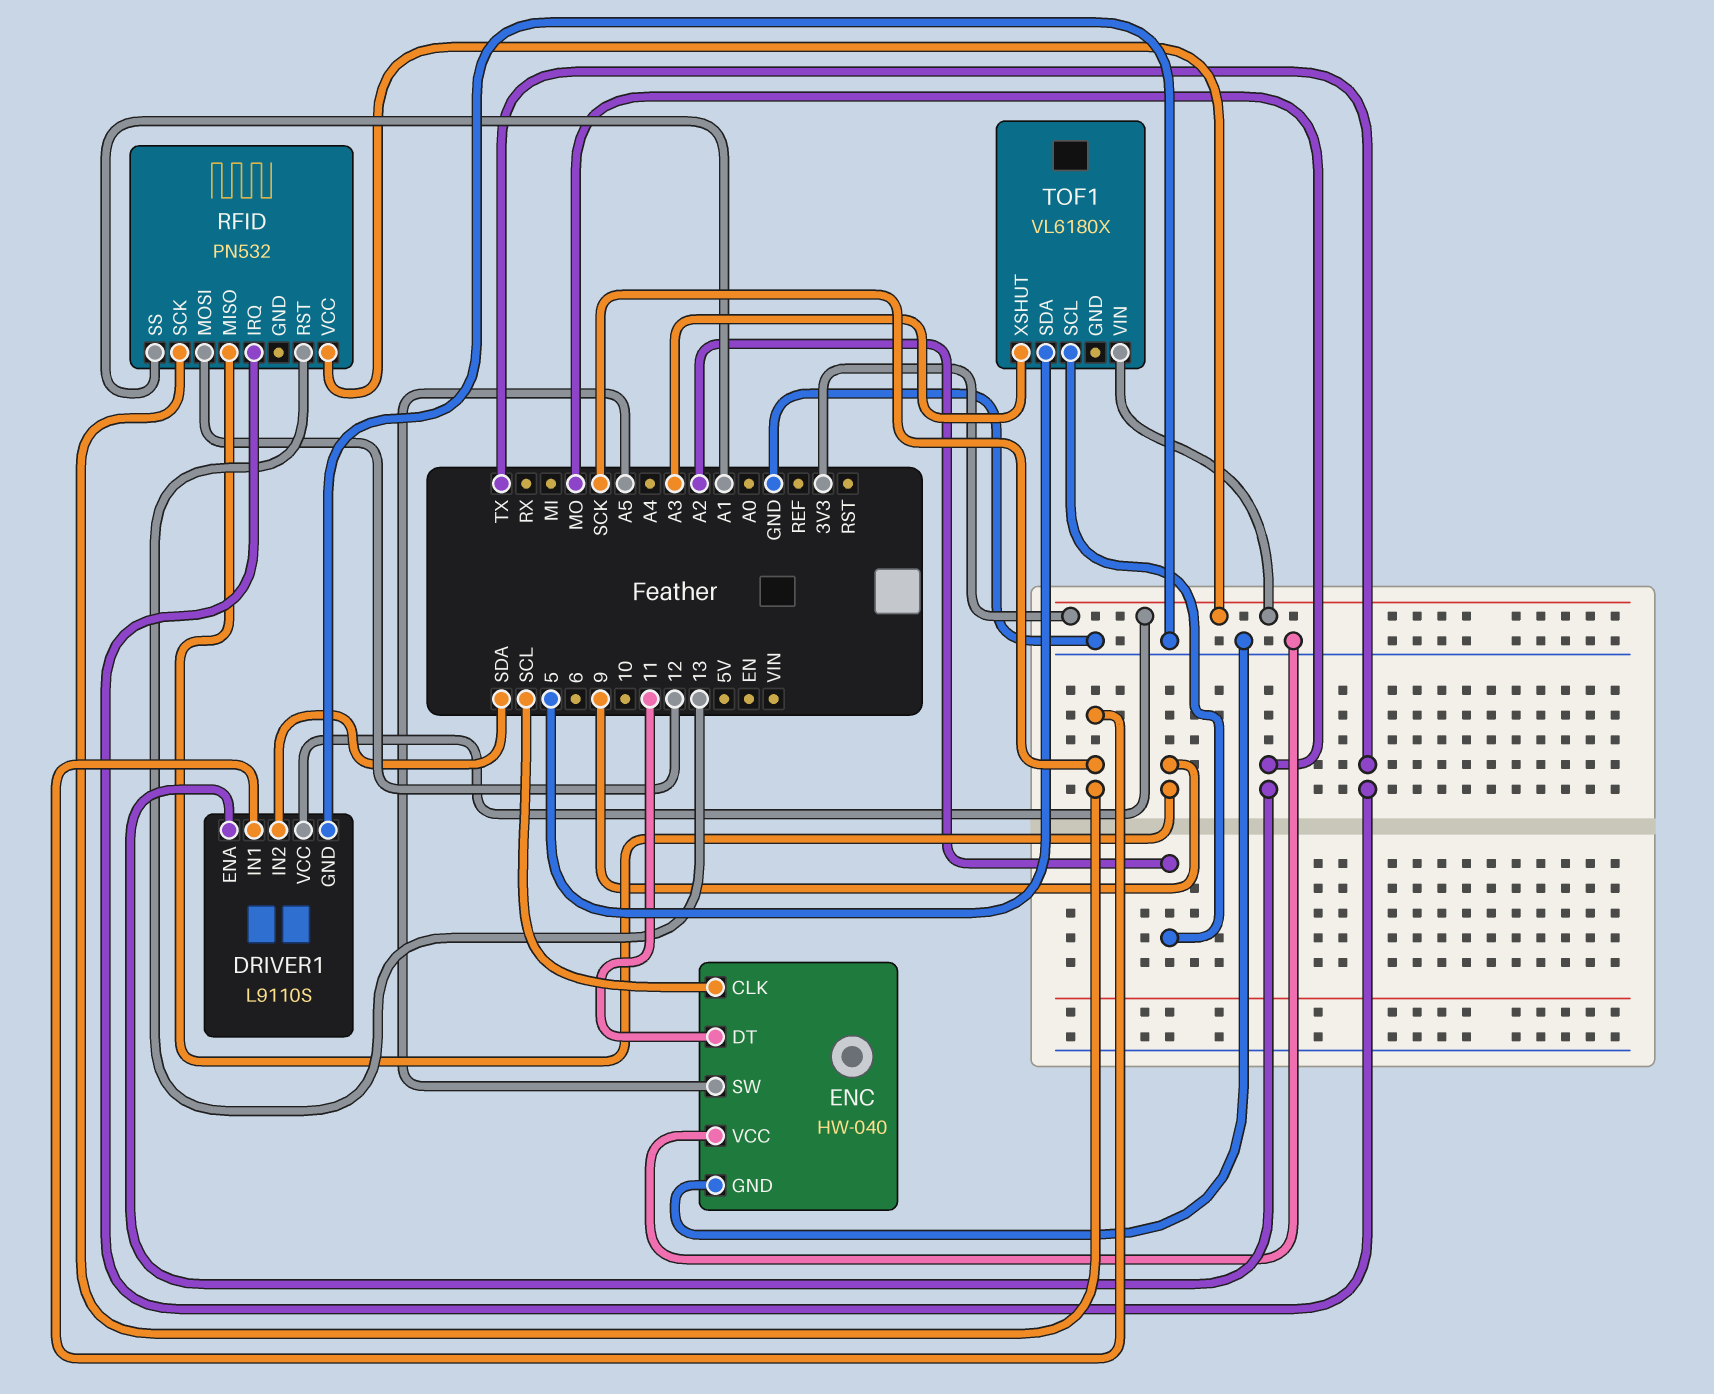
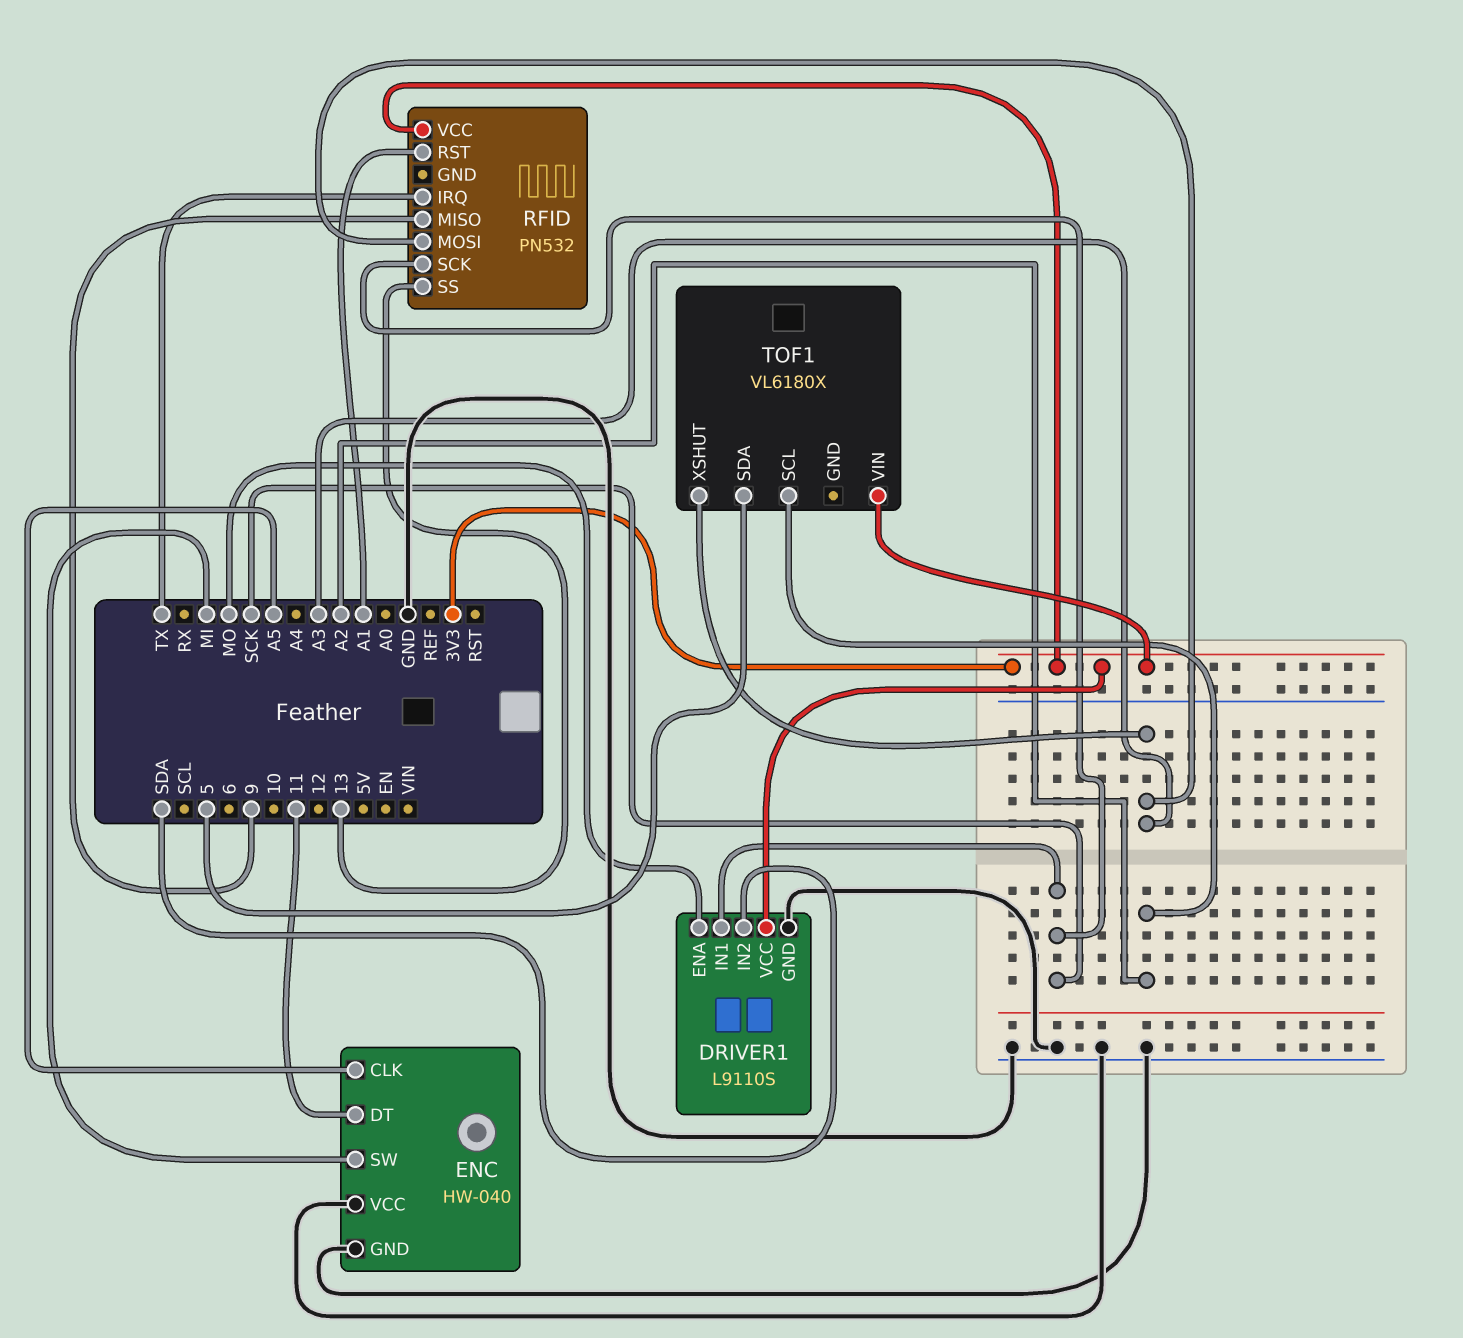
ENC pin CLK: SCL -> A5
ENC pin SW: A5 -> MI
RFID pin MOSI: 12 -> A3
RFID pin RST: 13 -> A1
RFID pin SS: A1 -> 13

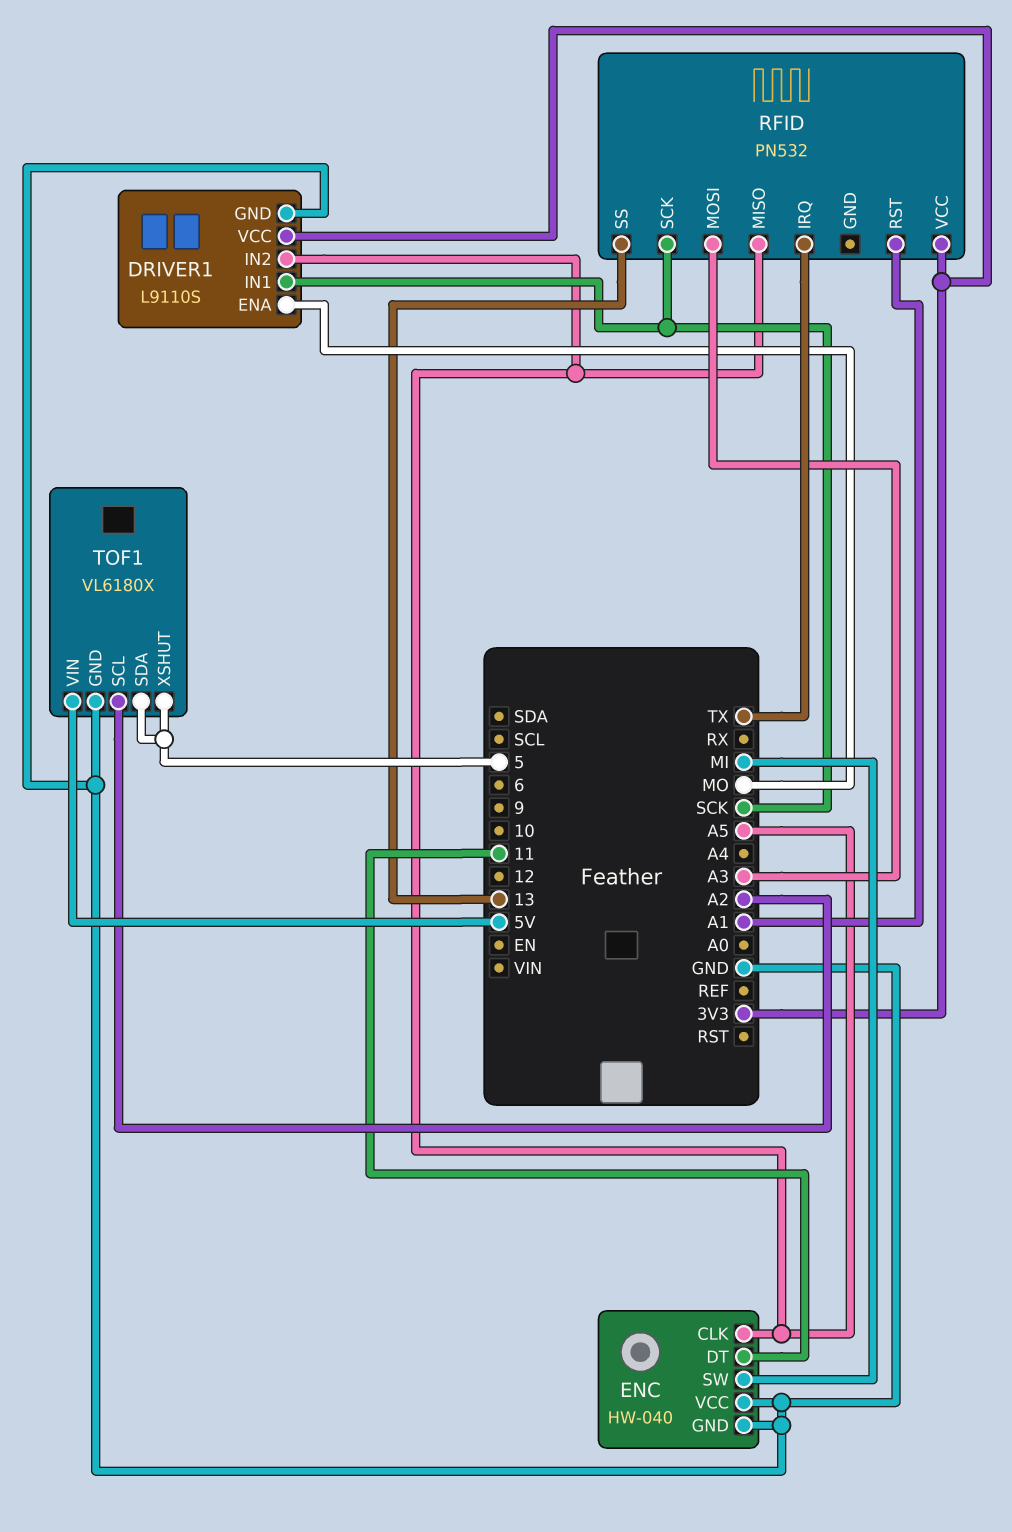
DRIVER1 pin IN2: SDA -> A5
RFID pin MISO: 9 -> A5
TOF1 pin GND: none -> GND
TOF1 pin VIN: 3V3 -> 5V
TOF1 pin XSHUT: A3 -> 5

